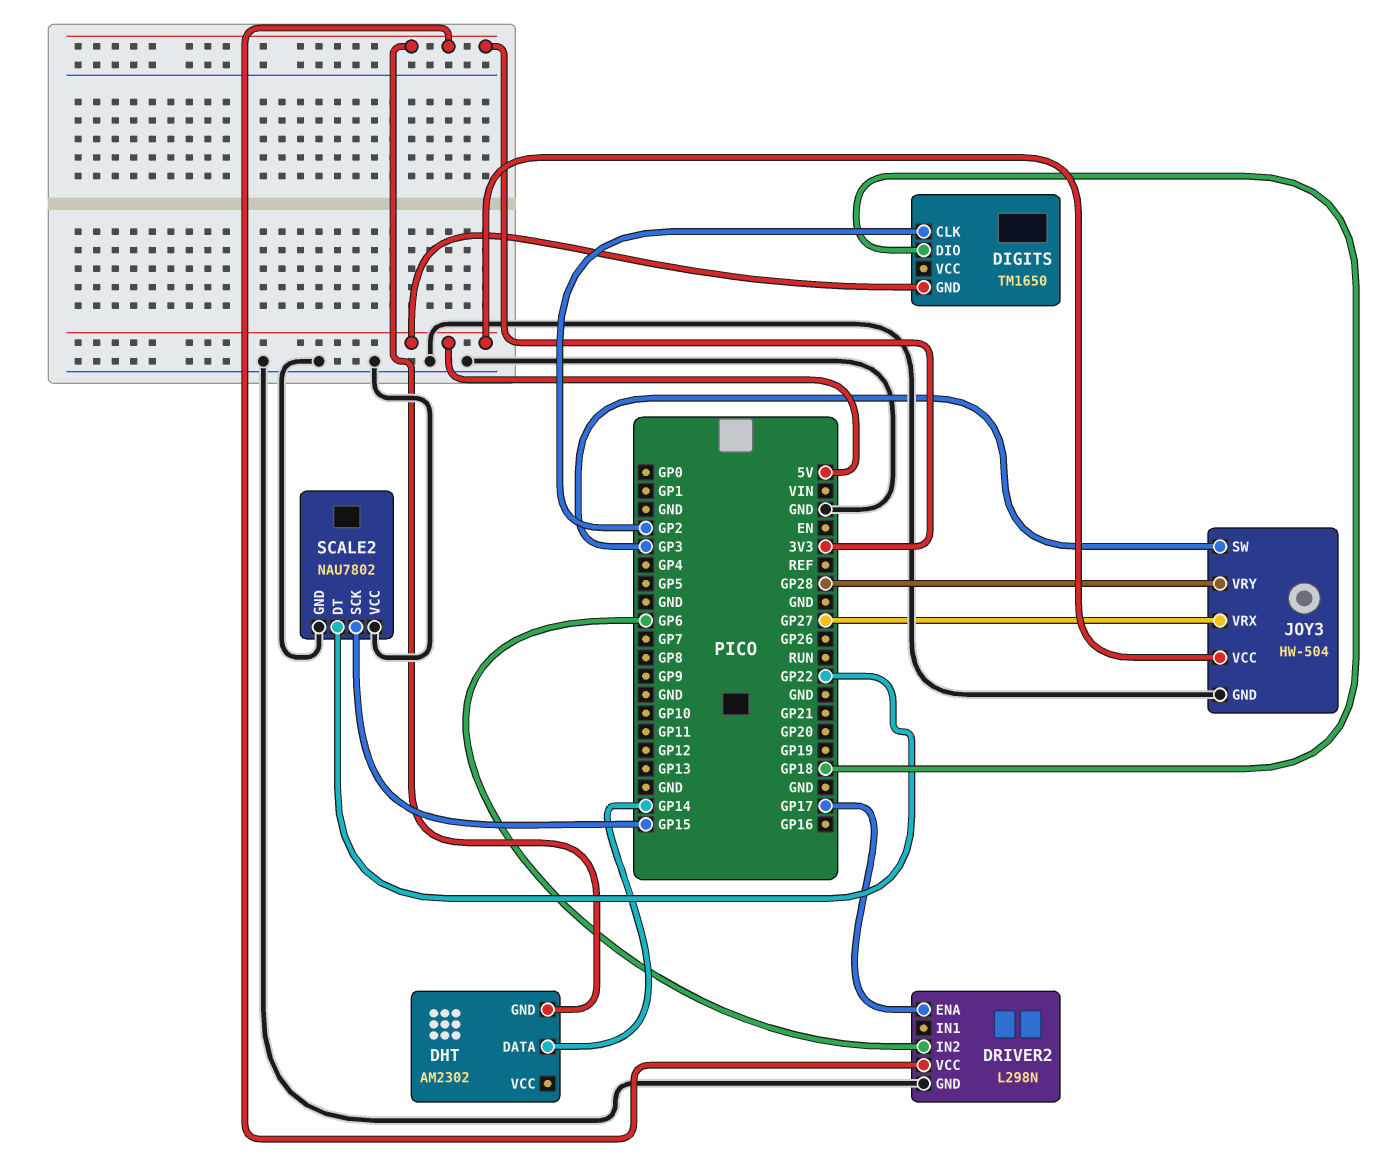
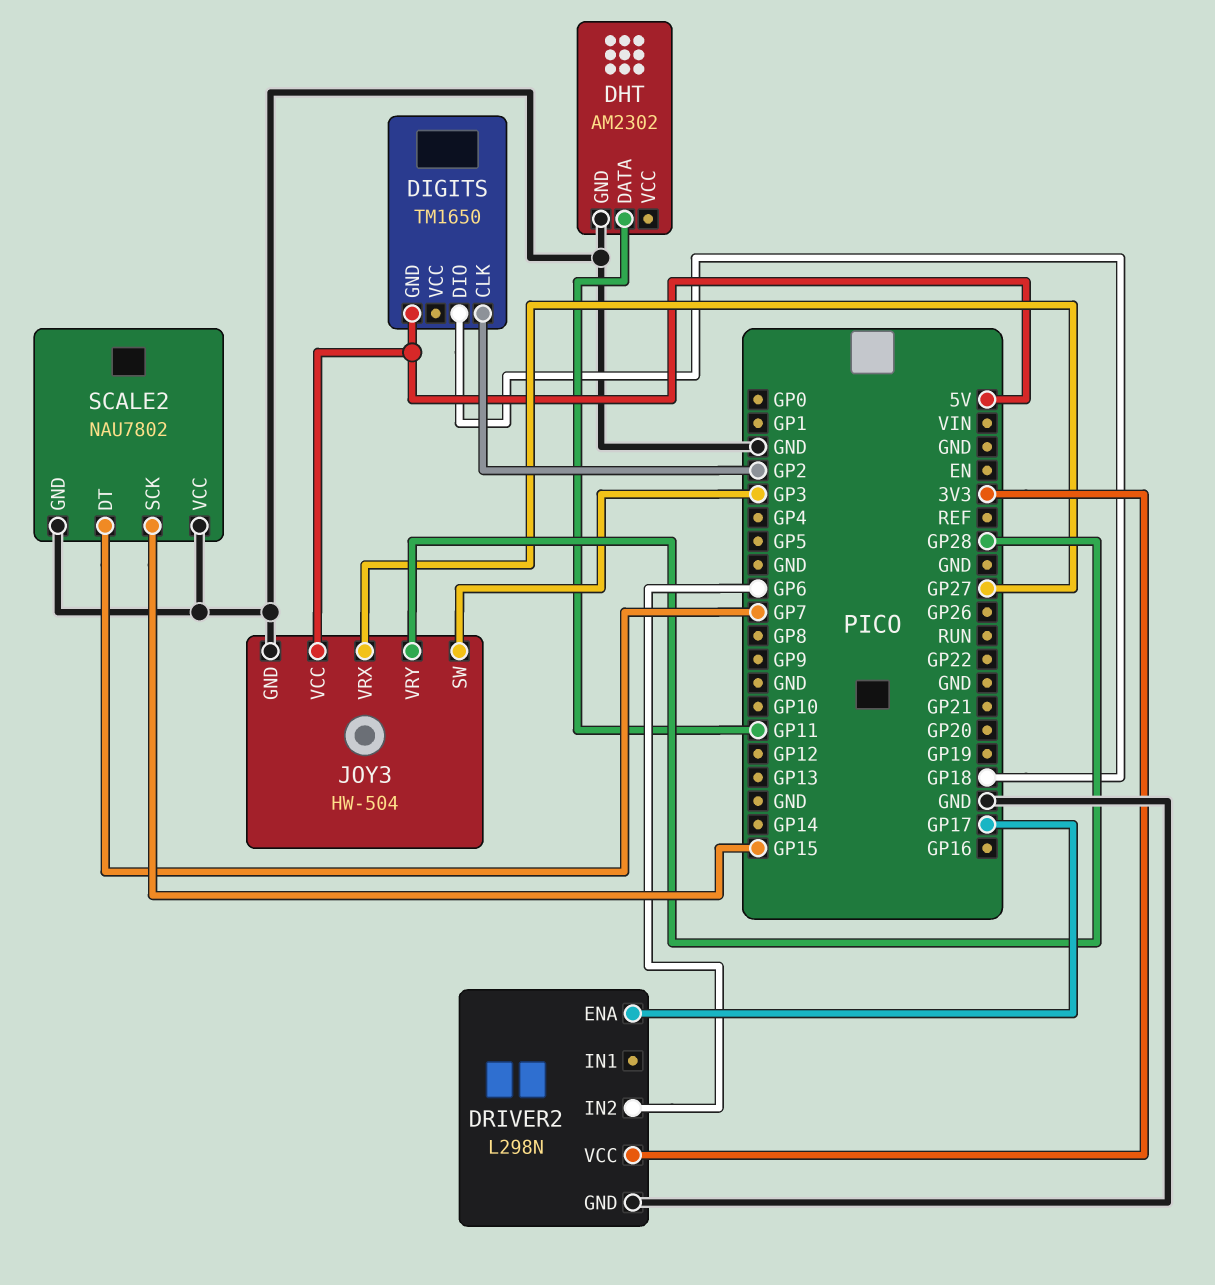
DHT pin DATA: GP14 -> GP11
DHT pin GND: 3V3 -> GND
SCALE2 pin DT: GP22 -> GP7

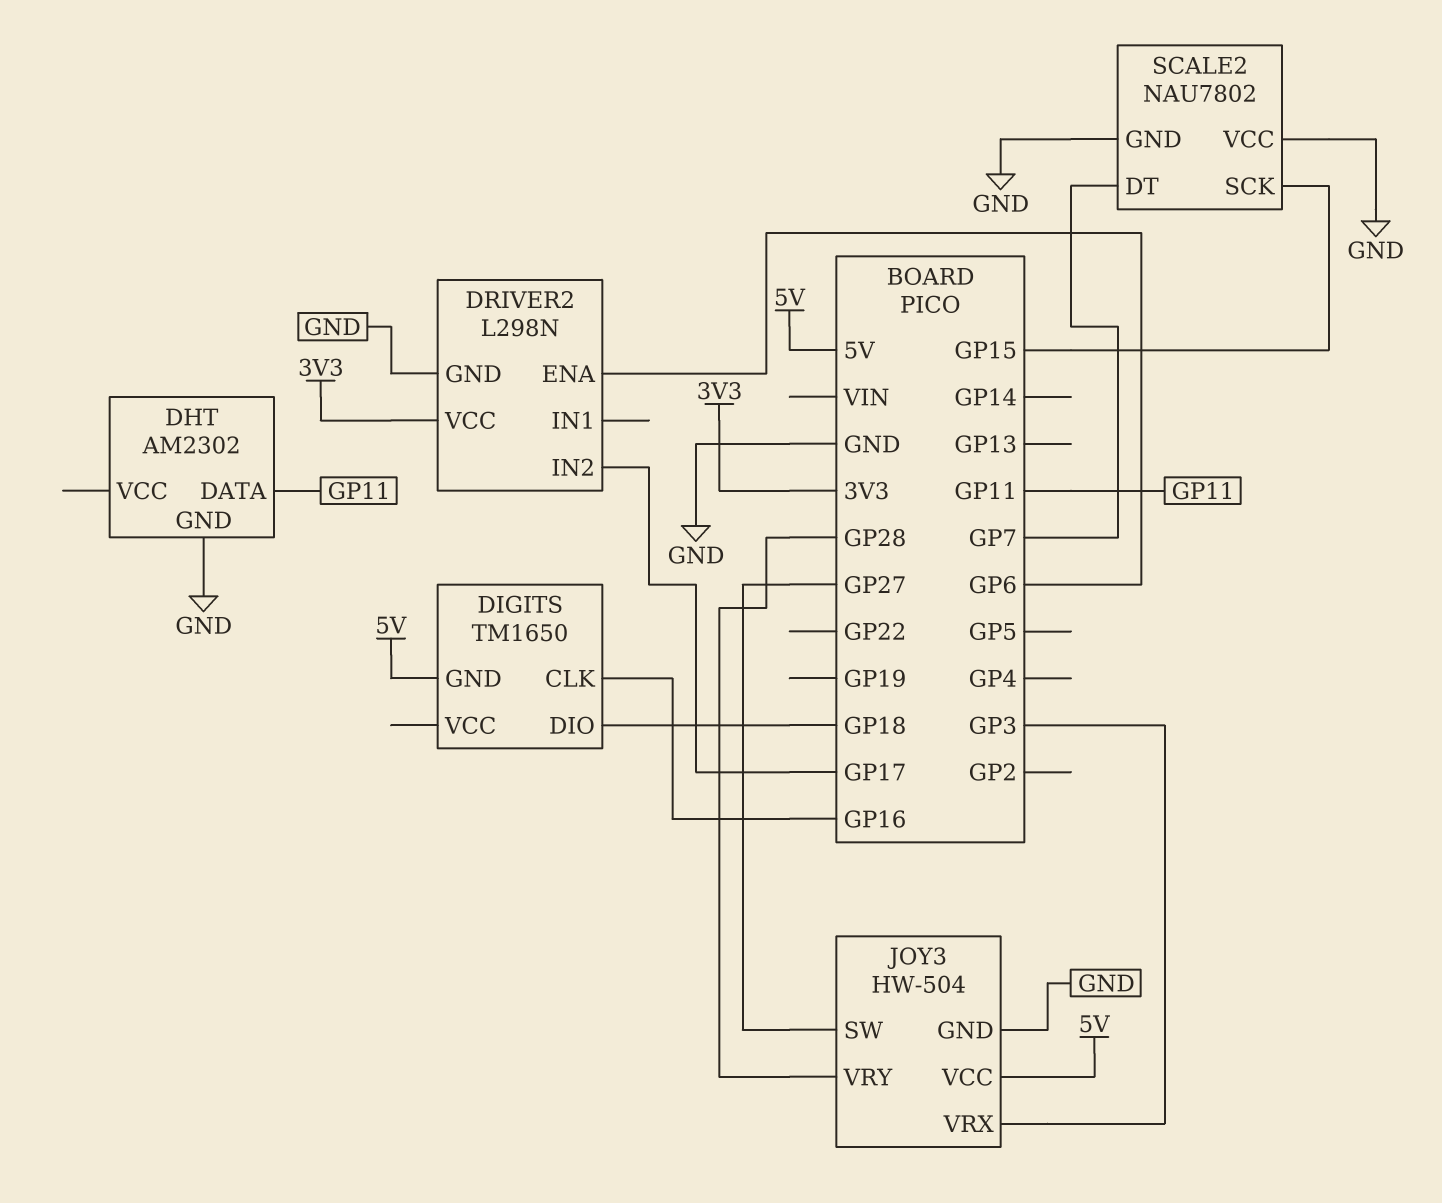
DIGITS pin CLK: GP2 -> GP16
DRIVER2 pin ENA: GP17 -> GP6
DRIVER2 pin IN2: GP6 -> GP17
JOY3 pin SW: GP3 -> GP27
JOY3 pin VRX: GP27 -> GP3

